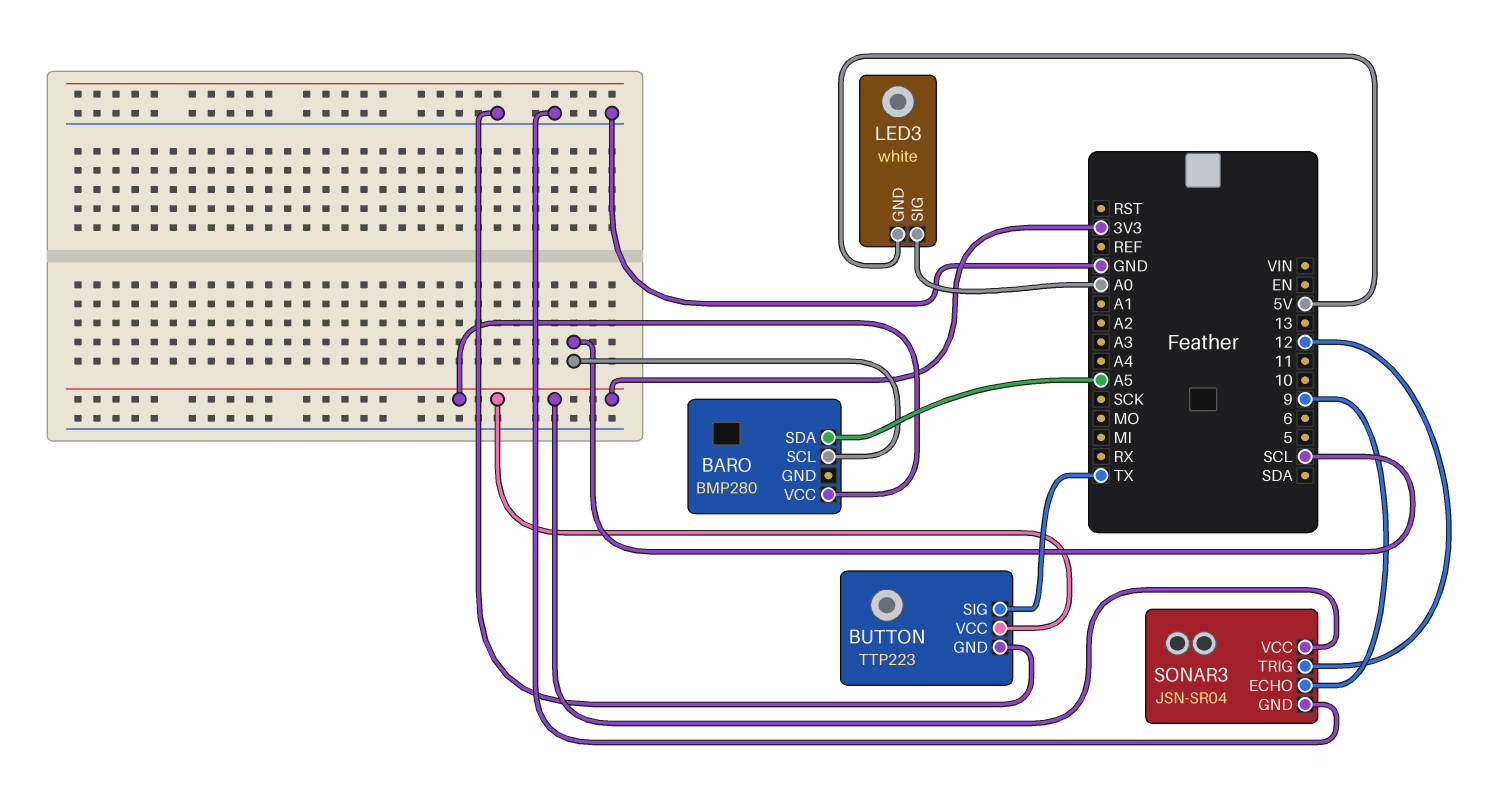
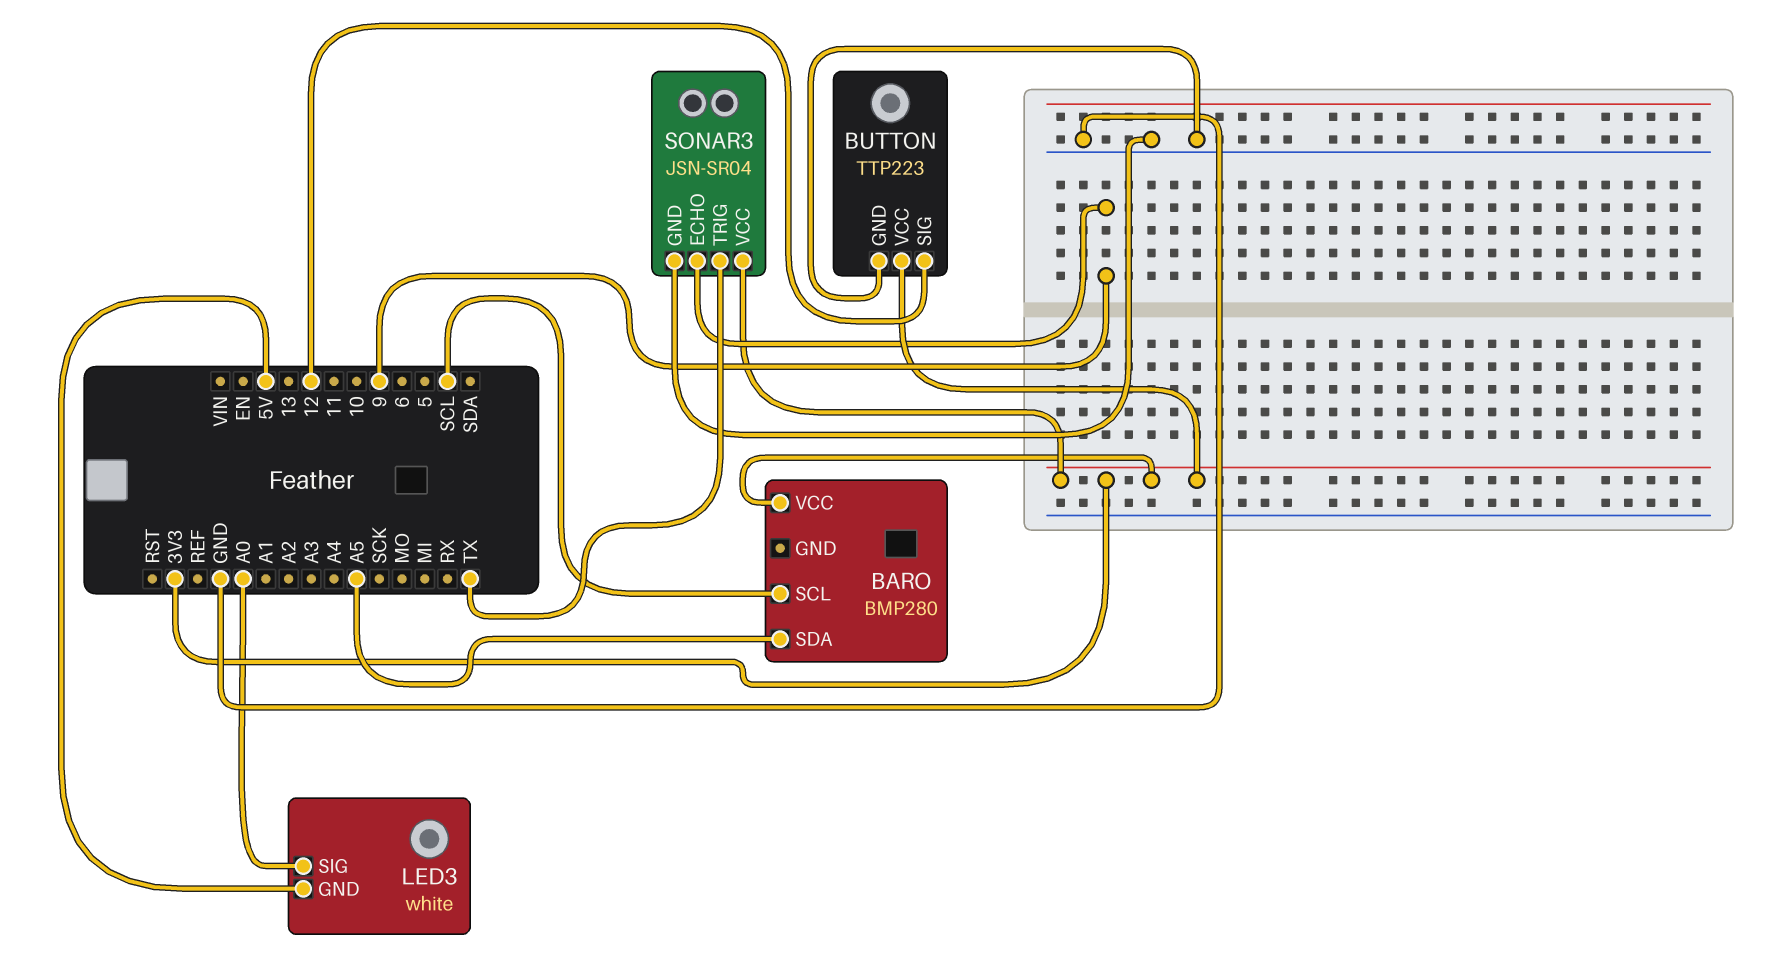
BUTTON pin SIG: TX -> 12
SONAR3 pin TRIG: 12 -> TX

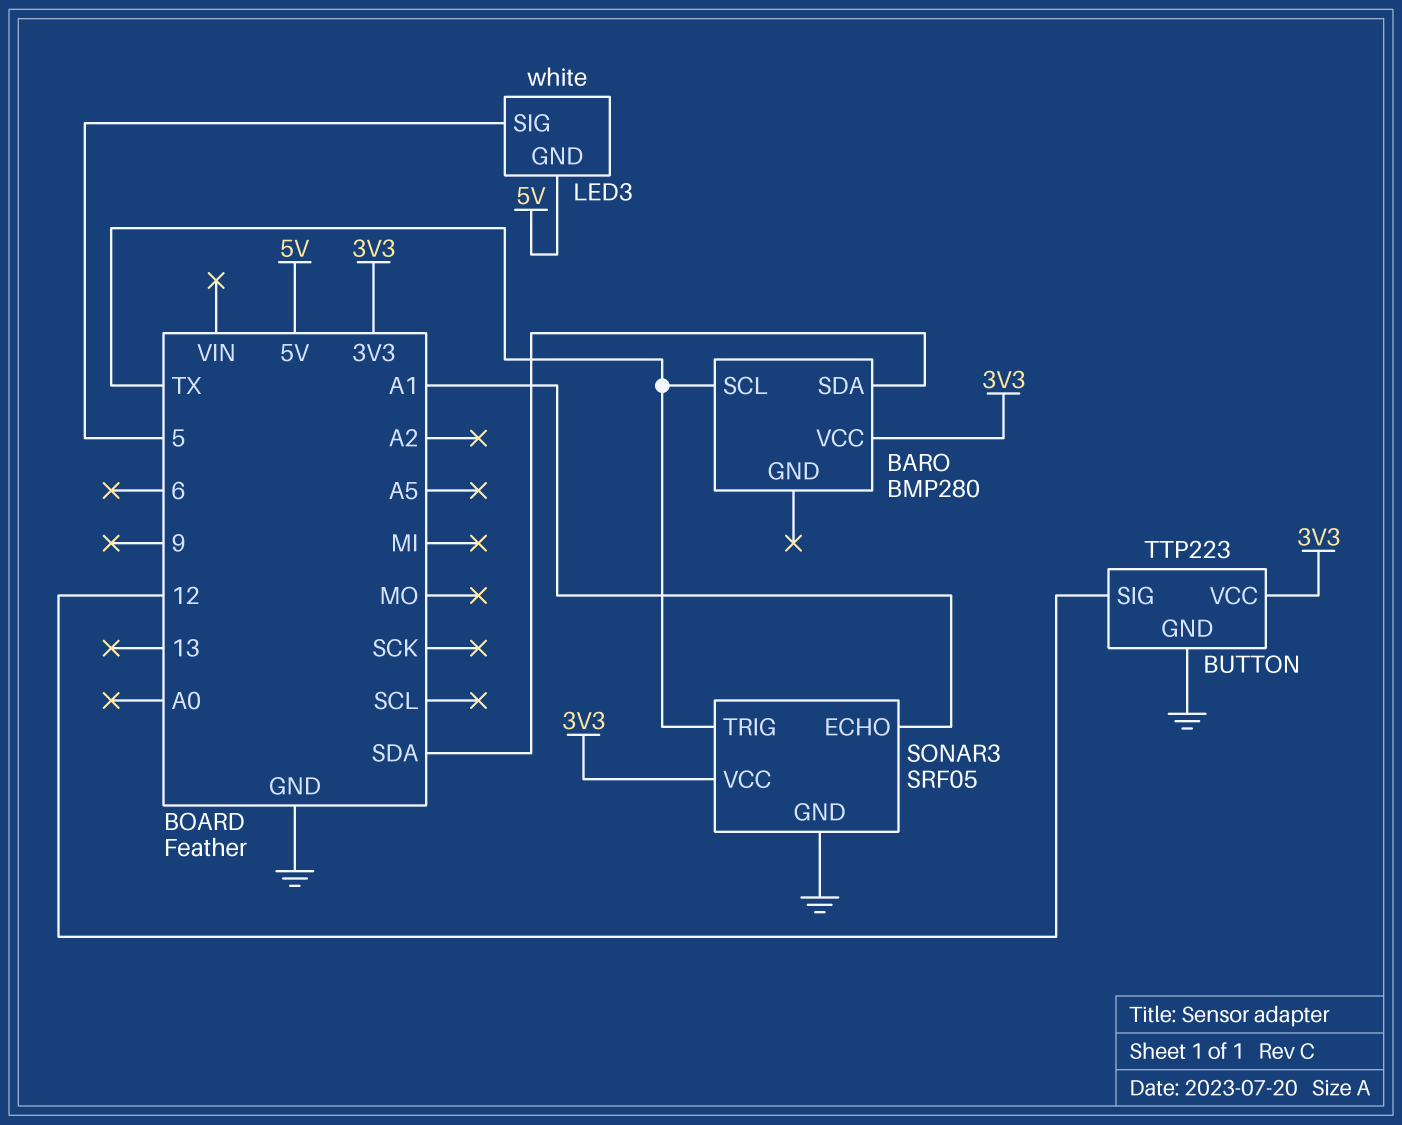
BARO pin SCL: SCL -> TX
BARO pin SDA: A5 -> SDA
LED3 pin SIG: A0 -> 5
SONAR3: JSN-SR04 -> SRF05
SONAR3 pin ECHO: 9 -> A1

